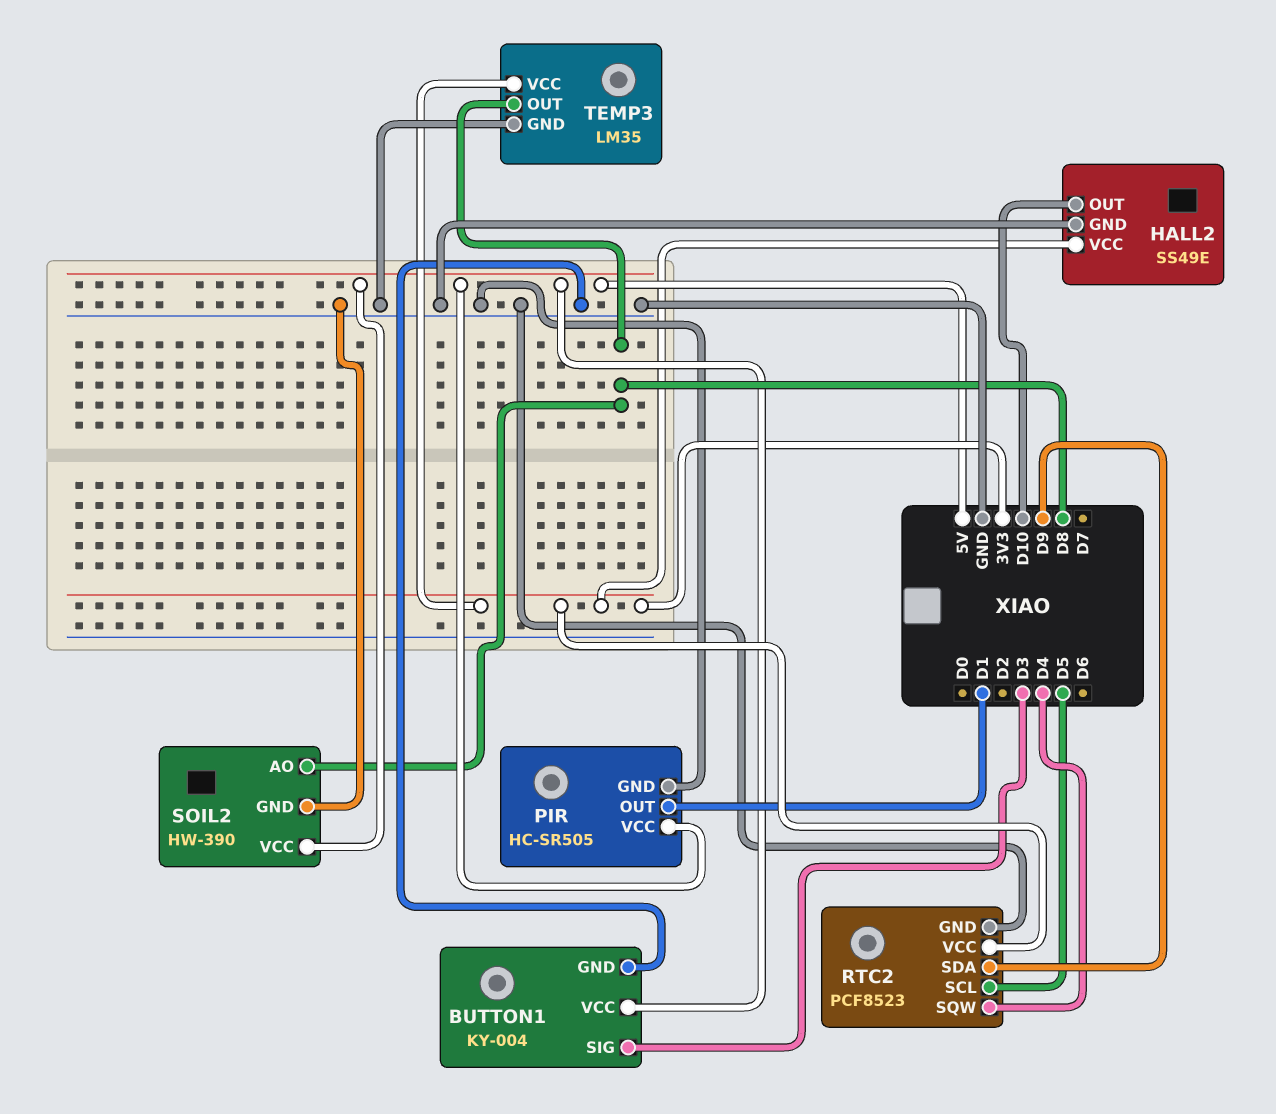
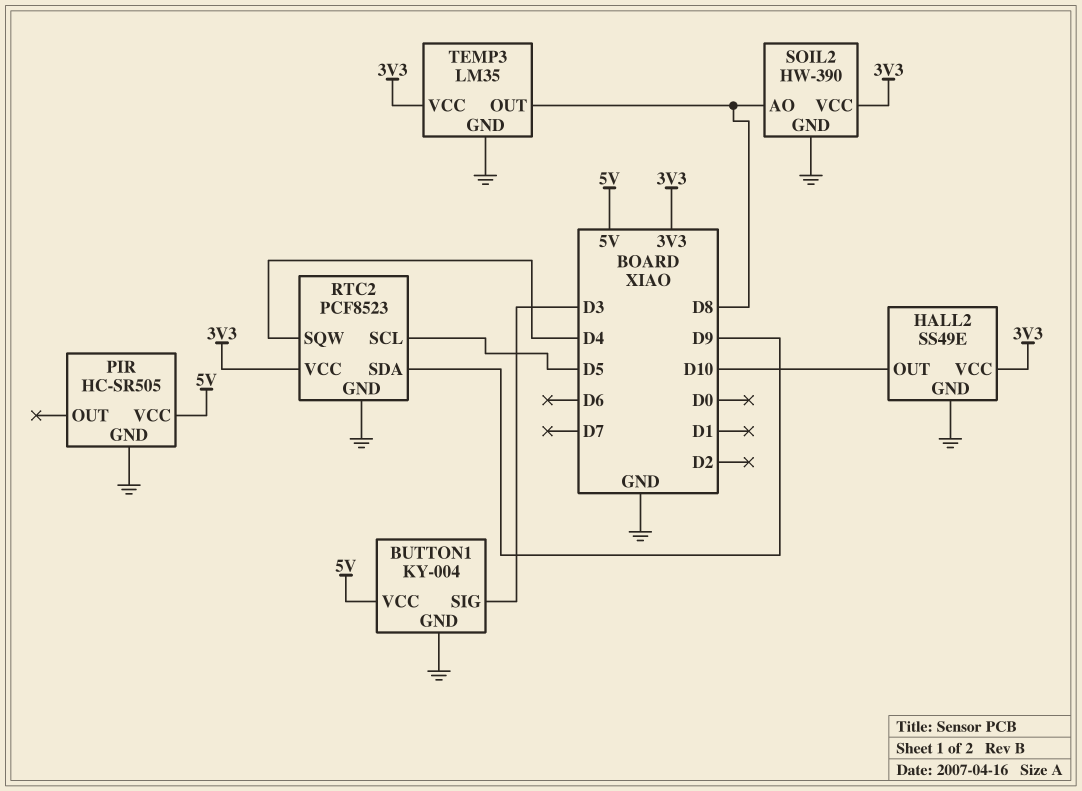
PIR pin OUT: D1 -> none
SOIL2 pin VCC: 5V -> 3V3

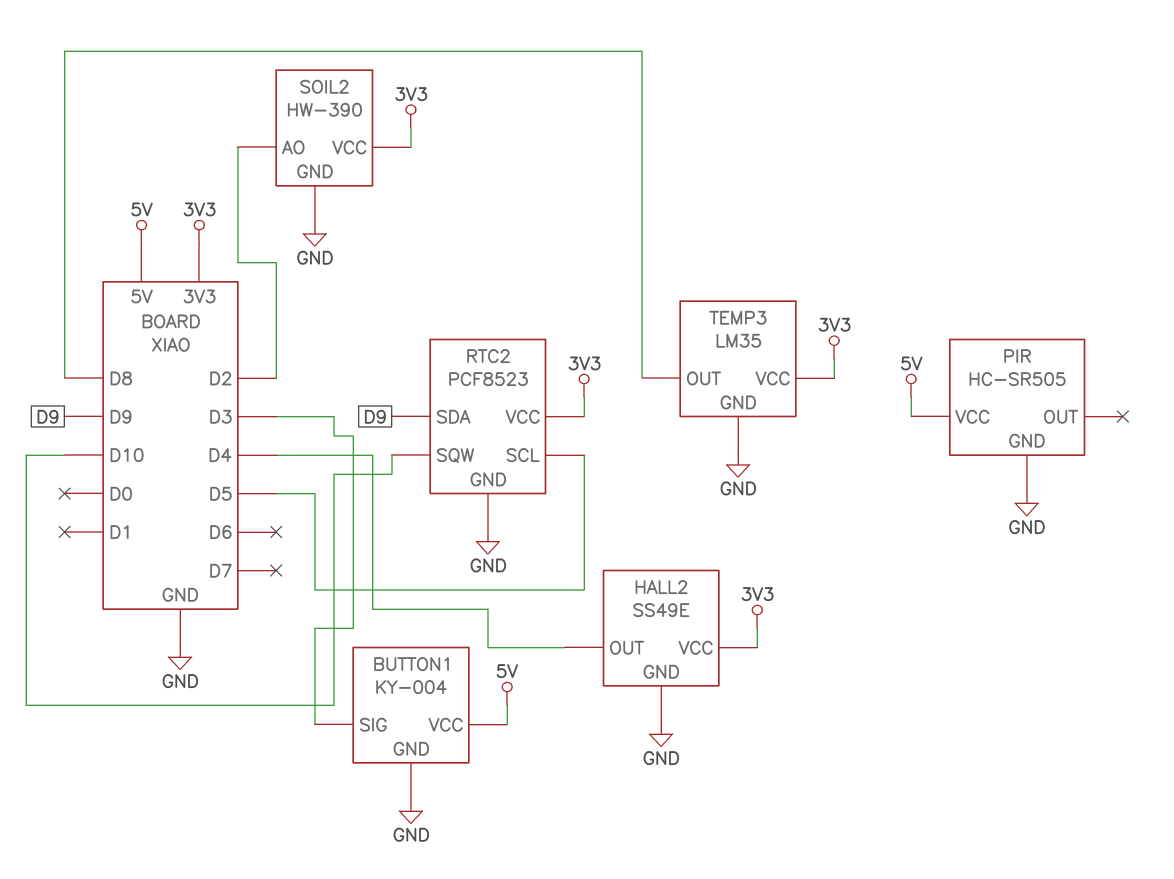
HALL2 pin OUT: D10 -> D4
RTC2 pin SQW: D4 -> D10
SOIL2 pin AO: D8 -> D2

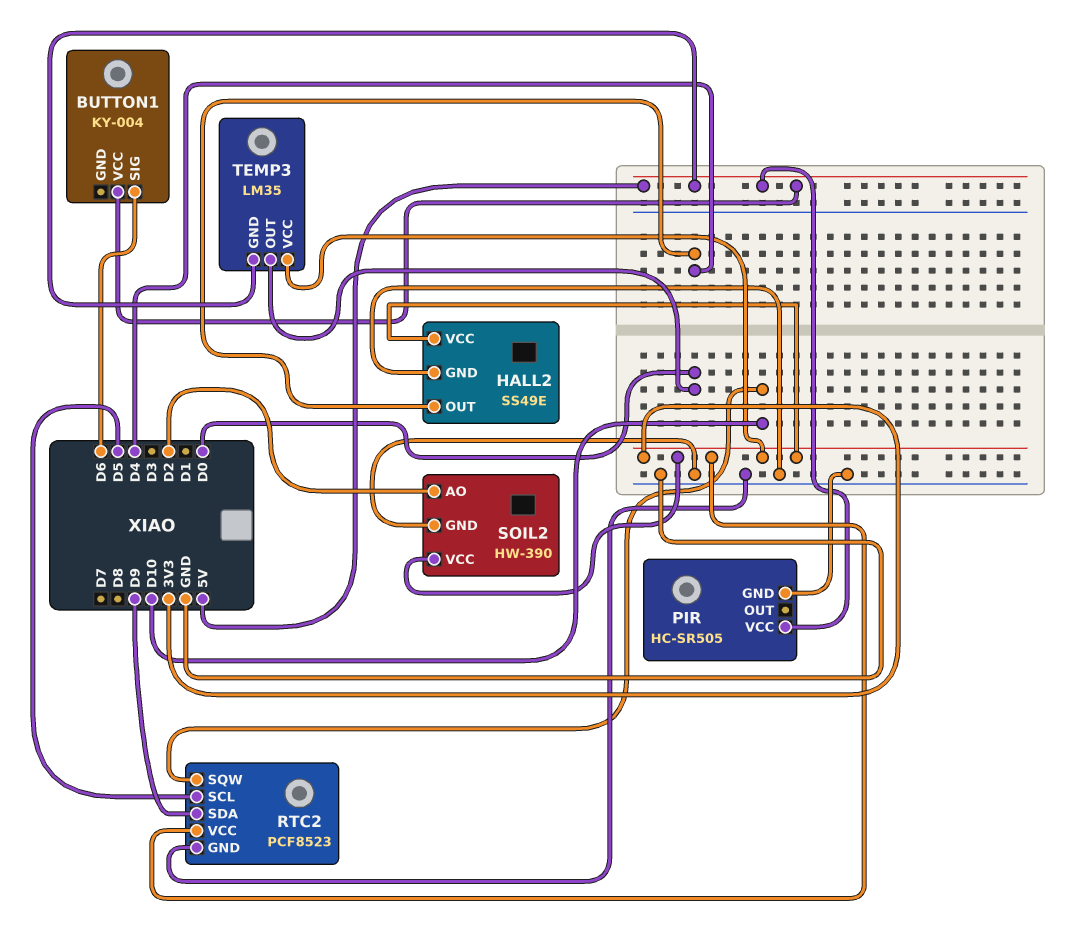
BUTTON1 pin GND: GND -> none
BUTTON1 pin SIG: D3 -> D6
TEMP3 pin GND: GND -> 5V
TEMP3 pin OUT: D8 -> D0

